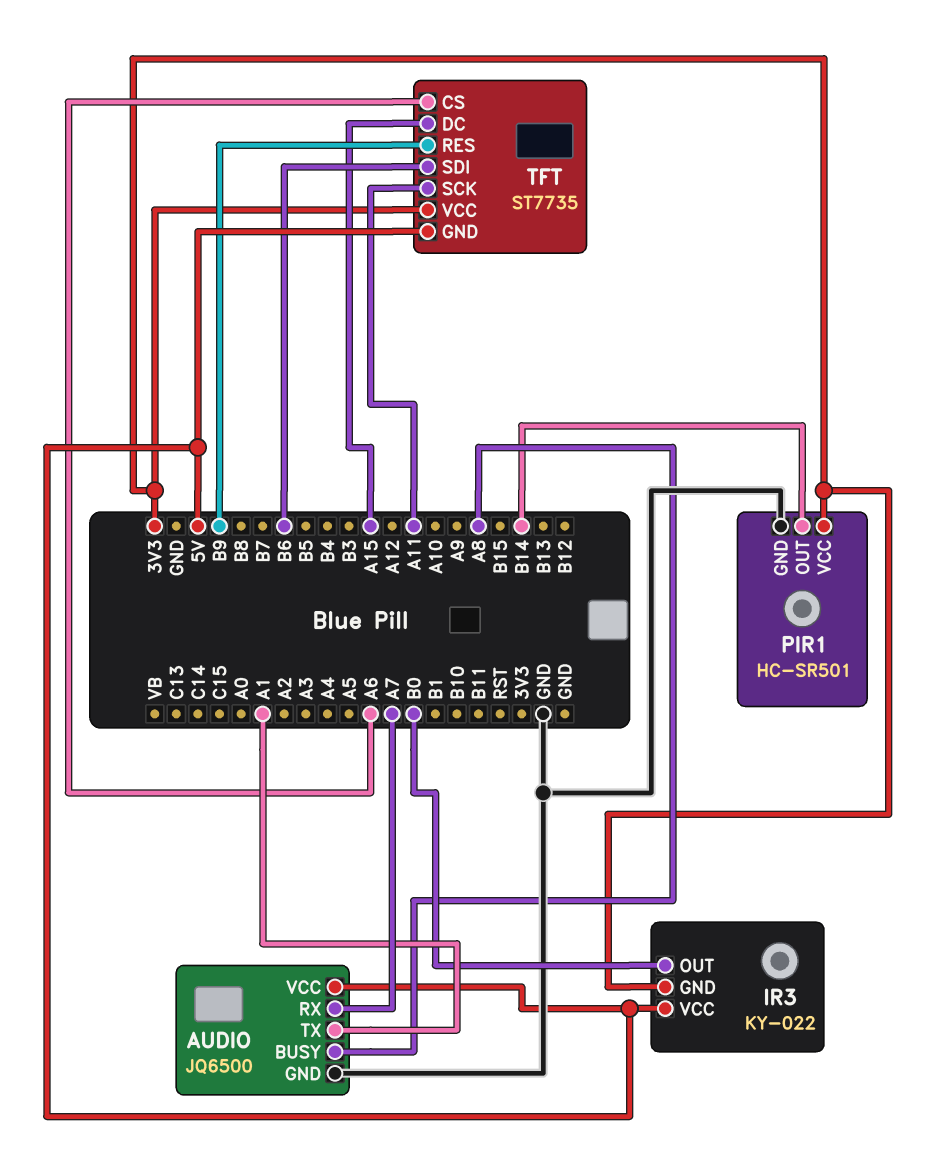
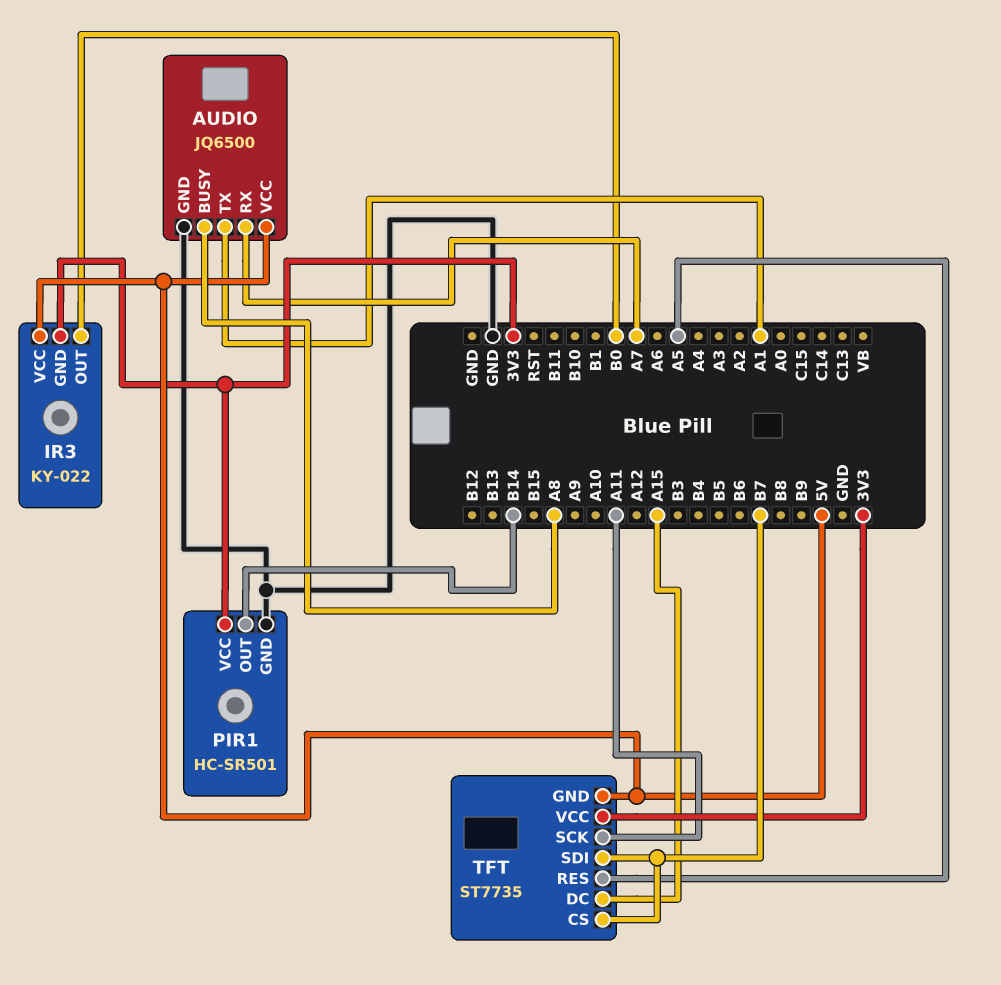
TFT pin CS: A6 -> B7
TFT pin RES: B9 -> A5
TFT pin SDI: B6 -> B7

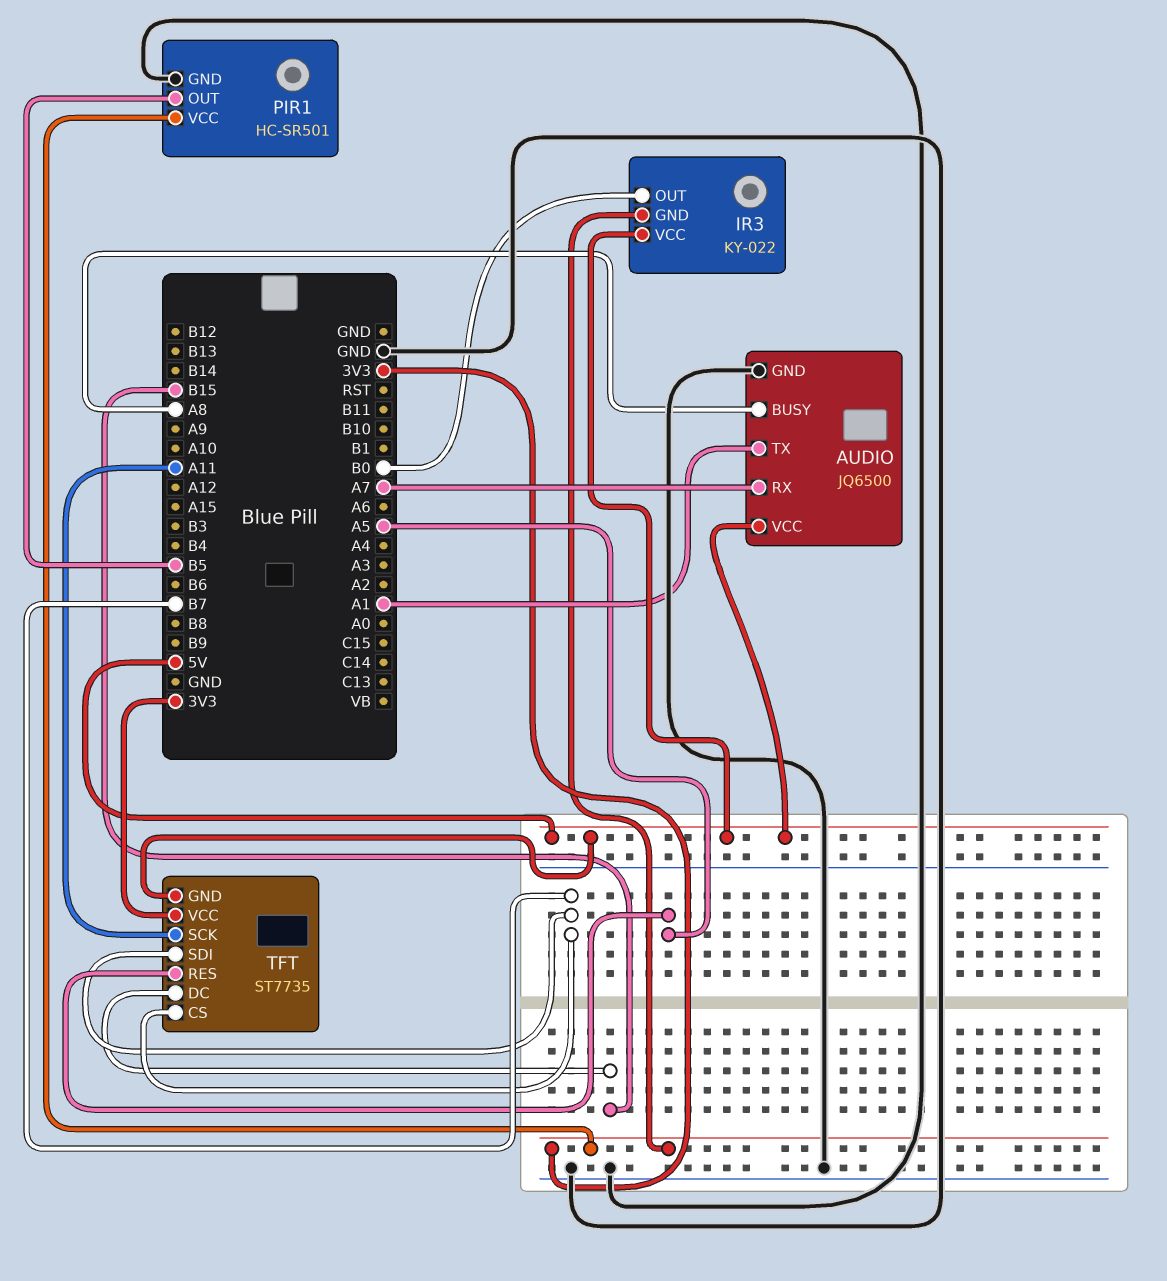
PIR1 pin OUT: B14 -> B5
TFT pin DC: A15 -> B15

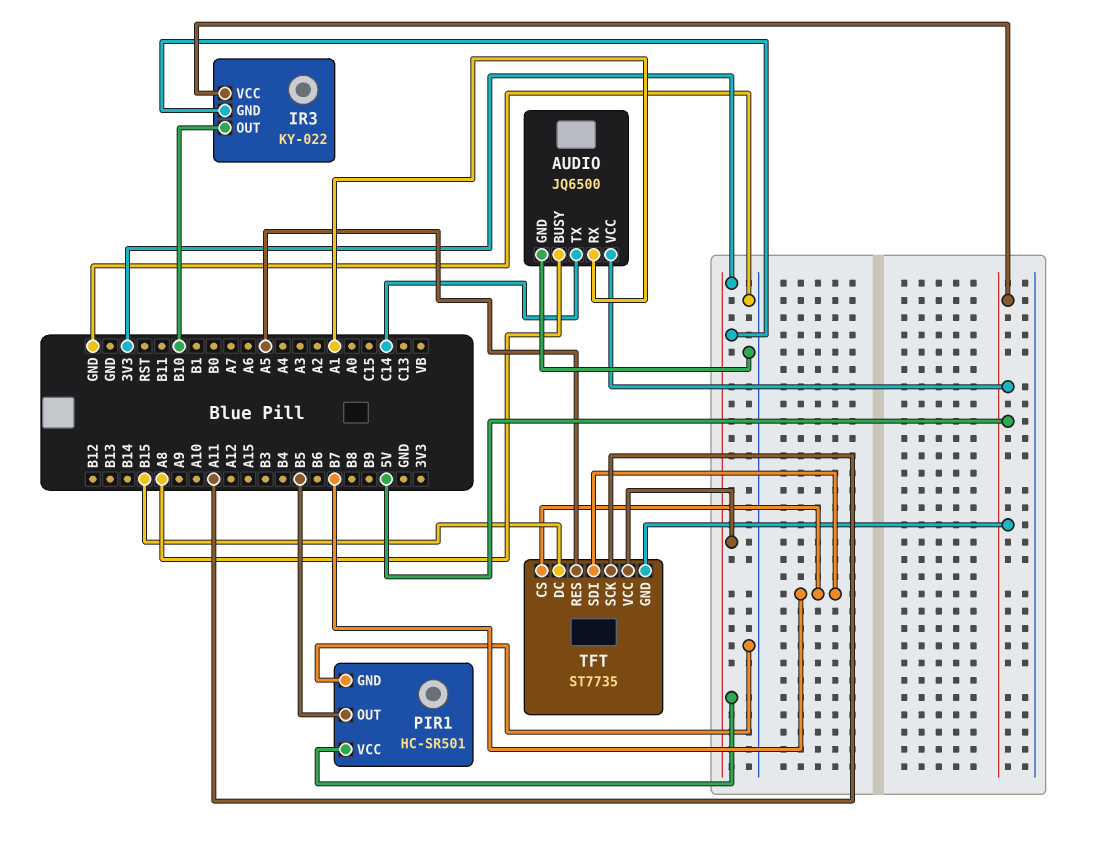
AUDIO pin RX: A7 -> A1
AUDIO pin TX: A1 -> C14
IR3 pin OUT: B0 -> B10

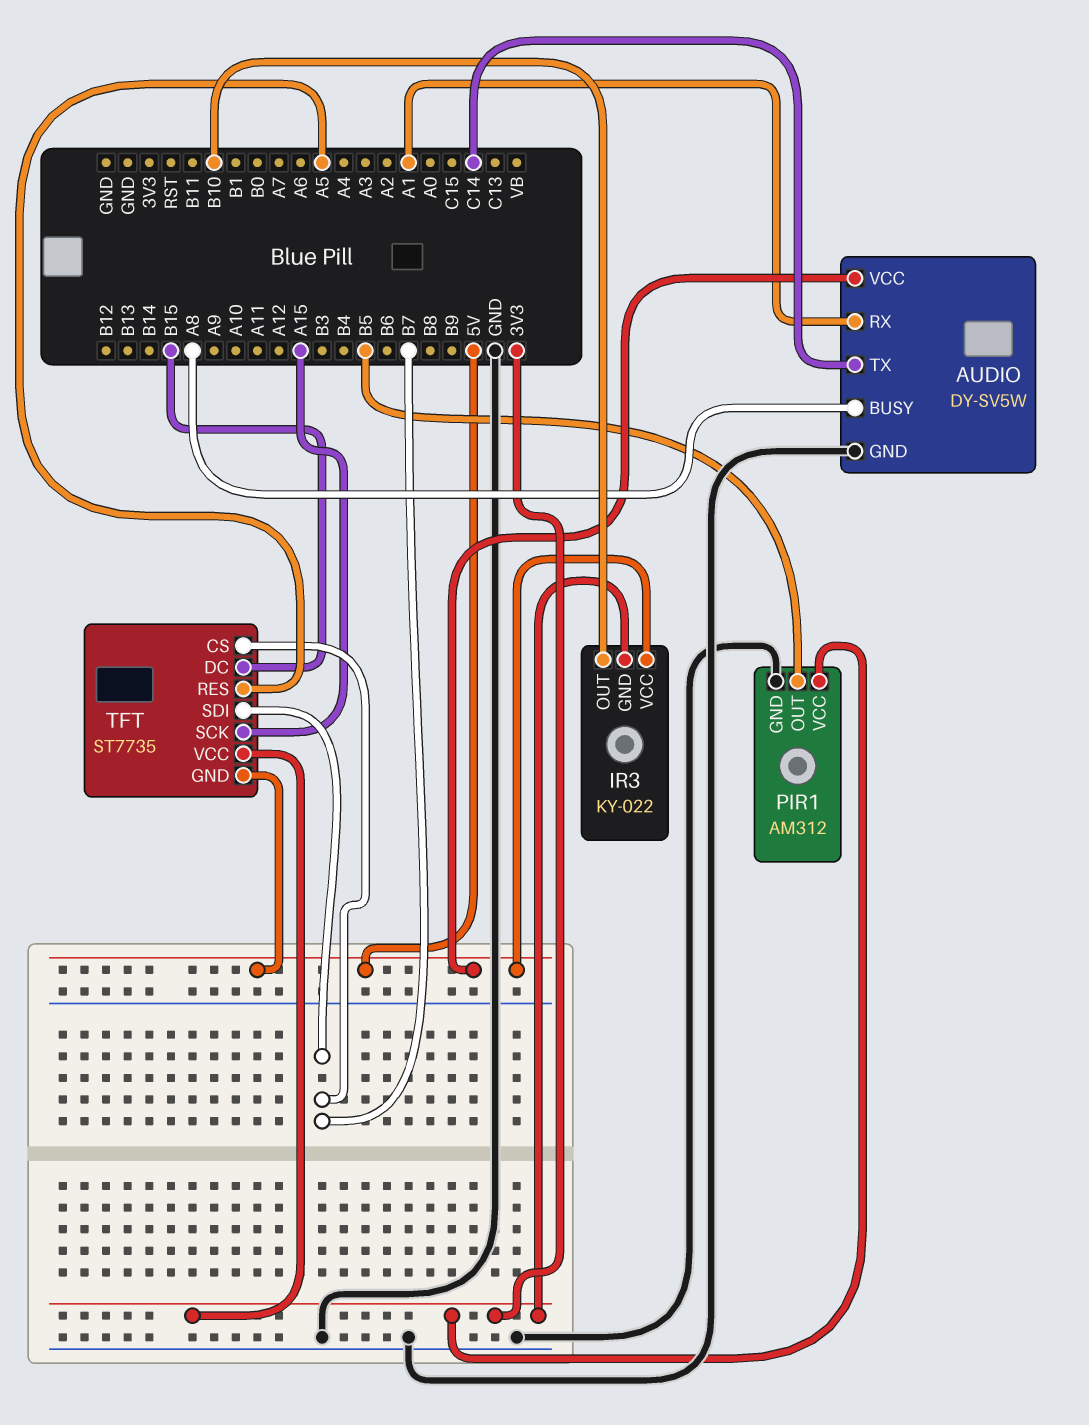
AUDIO: JQ6500 -> DY-SV5W
PIR1: HC-SR501 -> AM312
TFT pin SCK: A11 -> A15

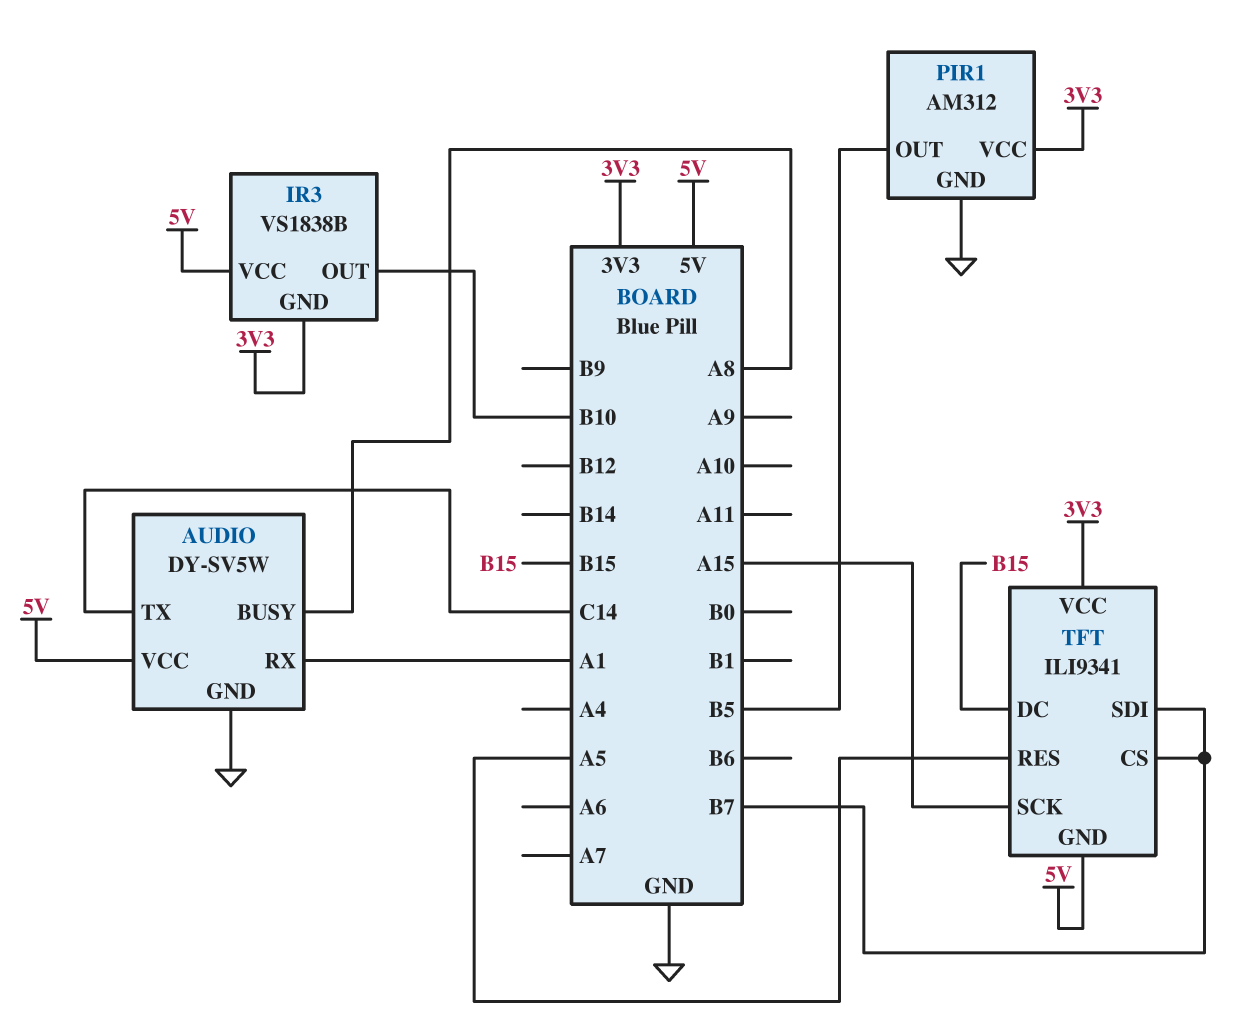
IR3: KY-022 -> VS1838B
TFT: ST7735 -> ILI9341

